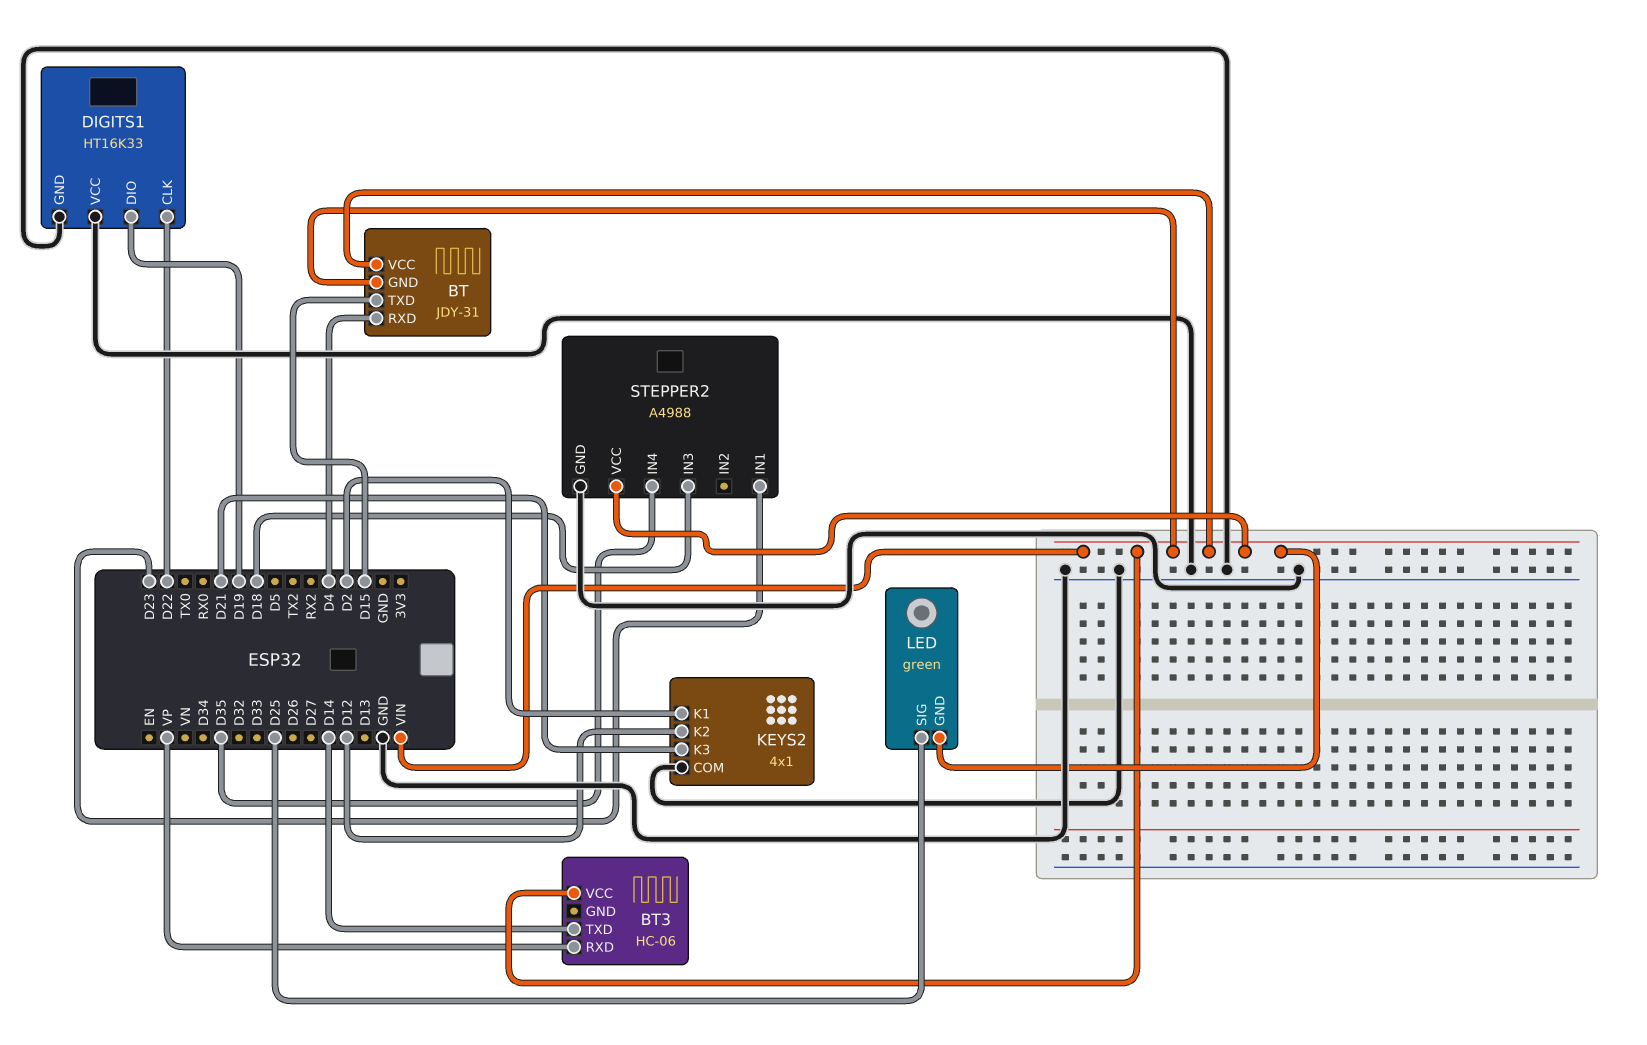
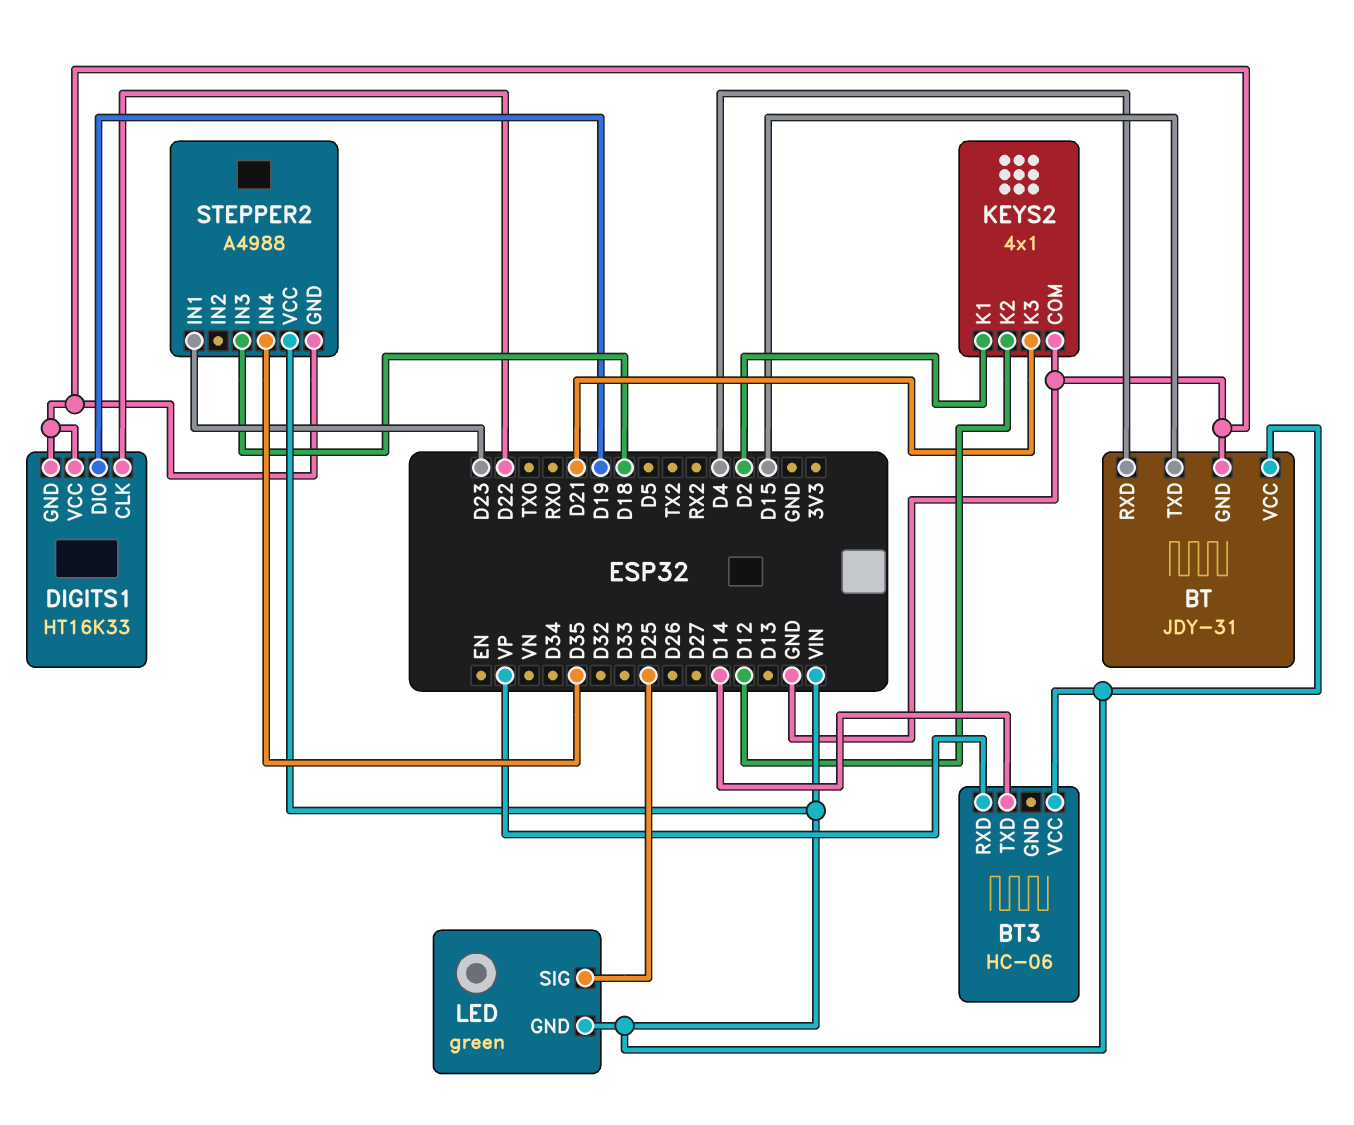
BT pin GND: VIN -> GND

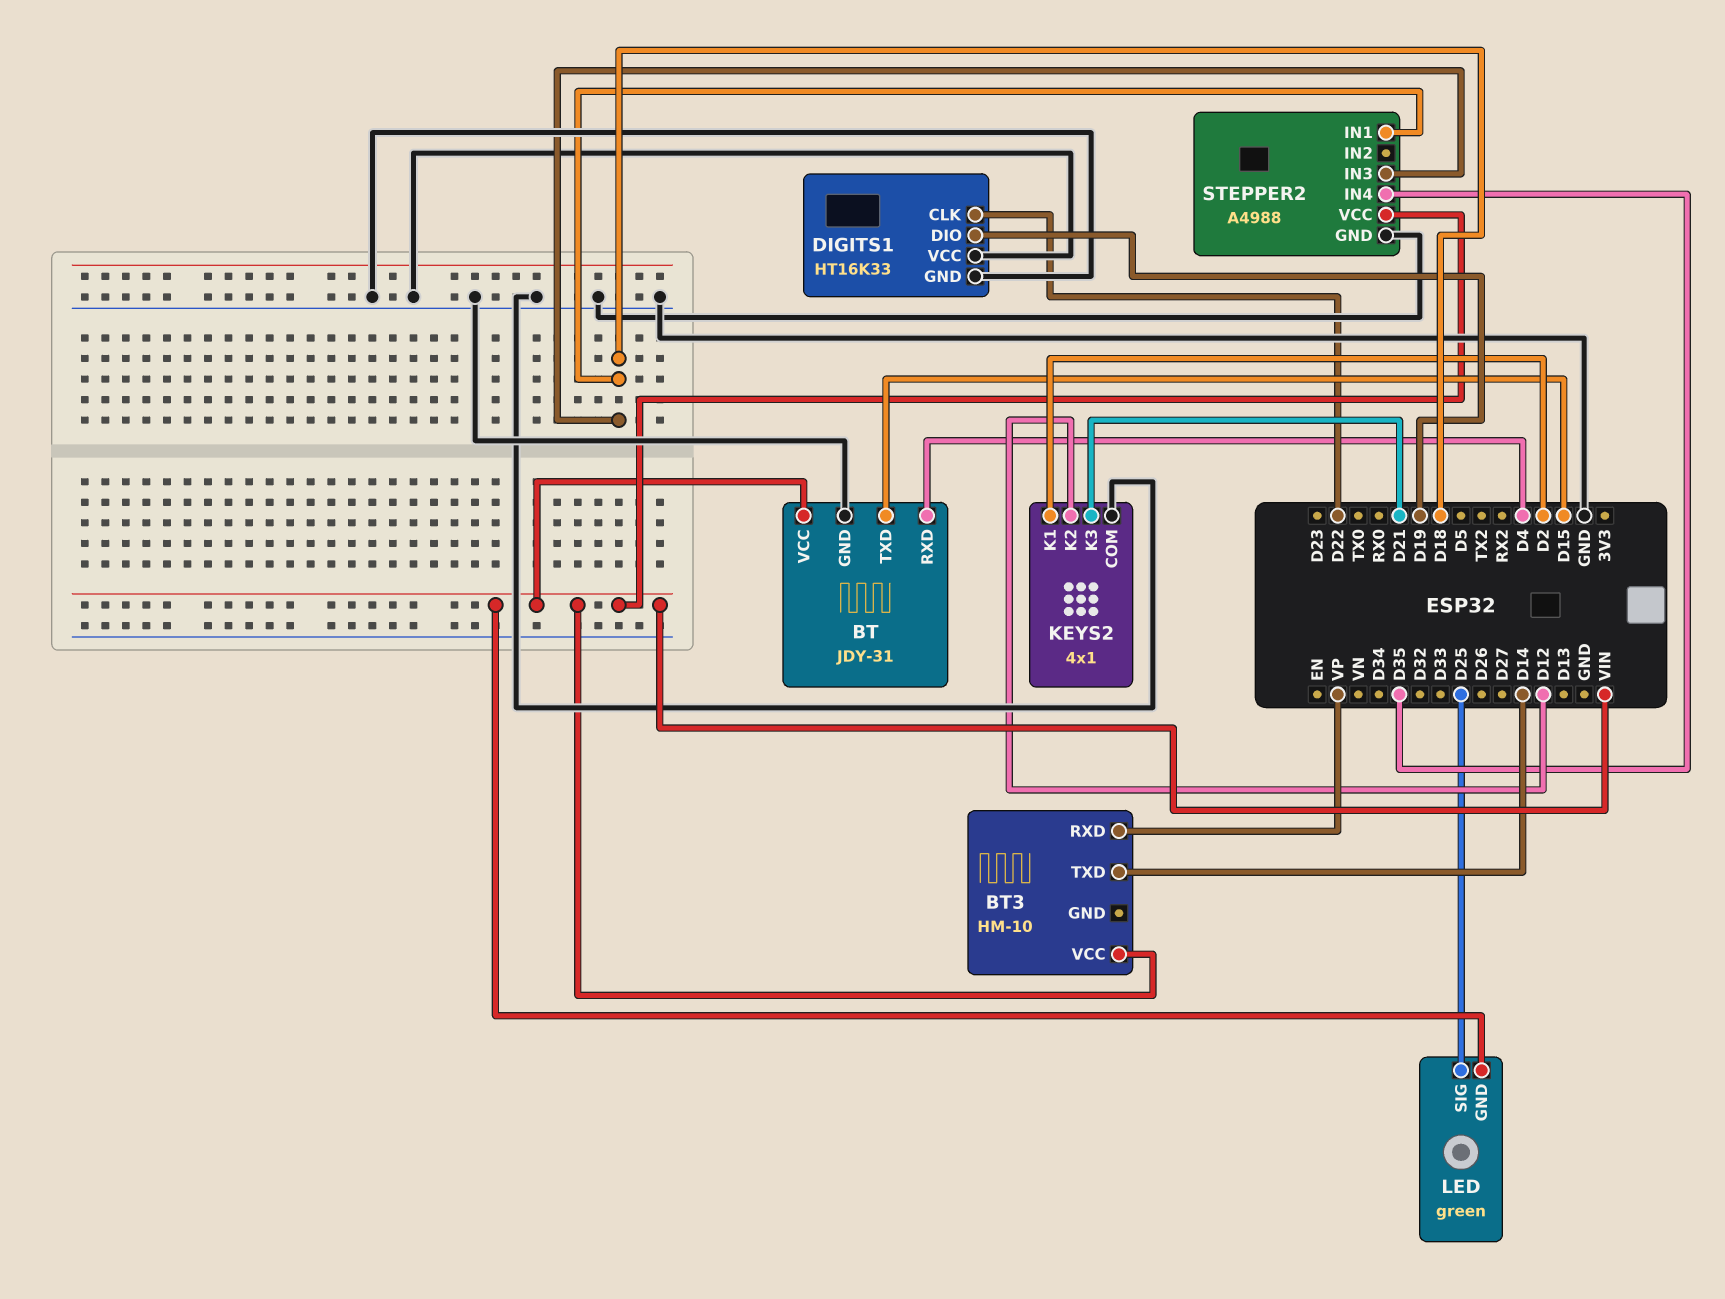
BT3: HC-06 -> HM-10
STEPPER2 pin IN1: D23 -> D18

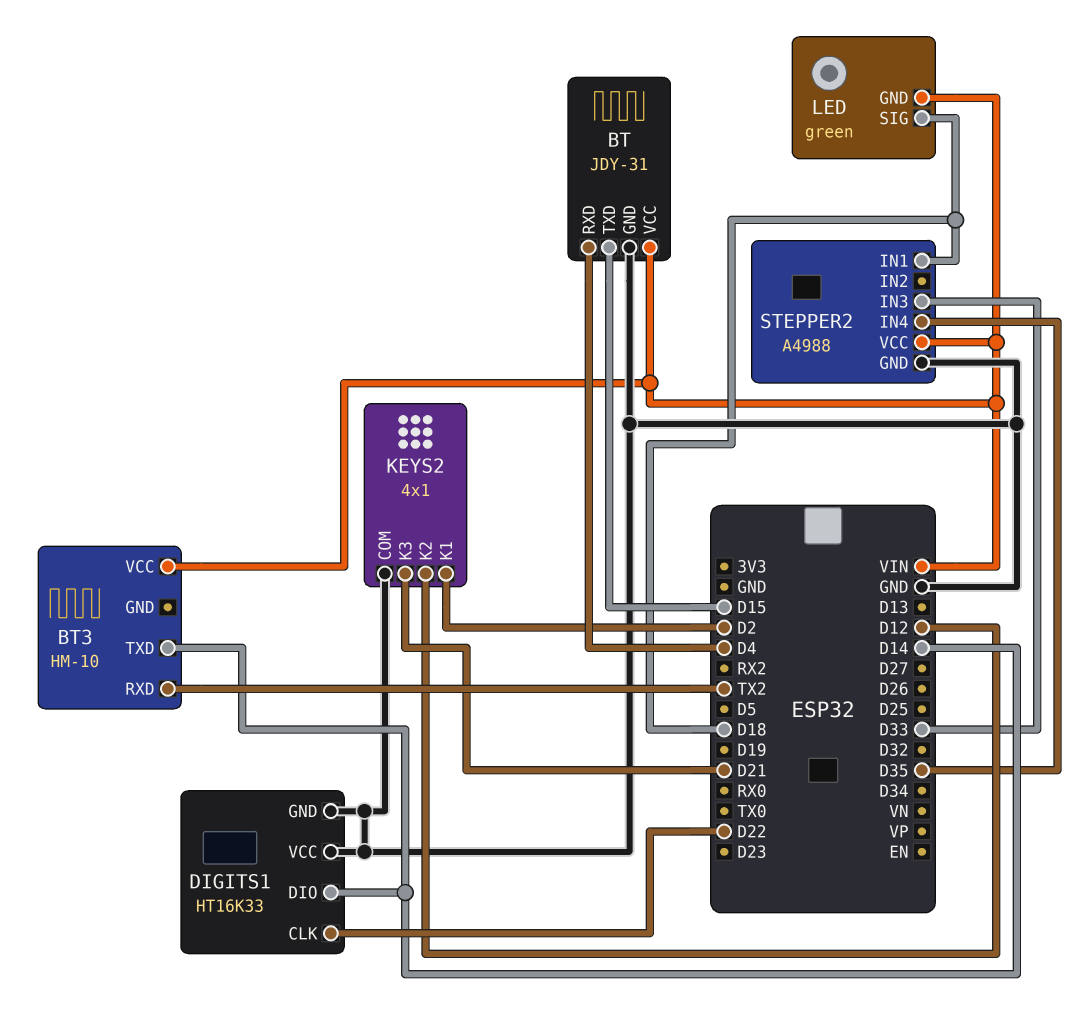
BT3 pin RXD: VP -> TX2
DIGITS1 pin DIO: D19 -> D14
LED pin SIG: D25 -> D18
STEPPER2 pin IN3: D18 -> D33

